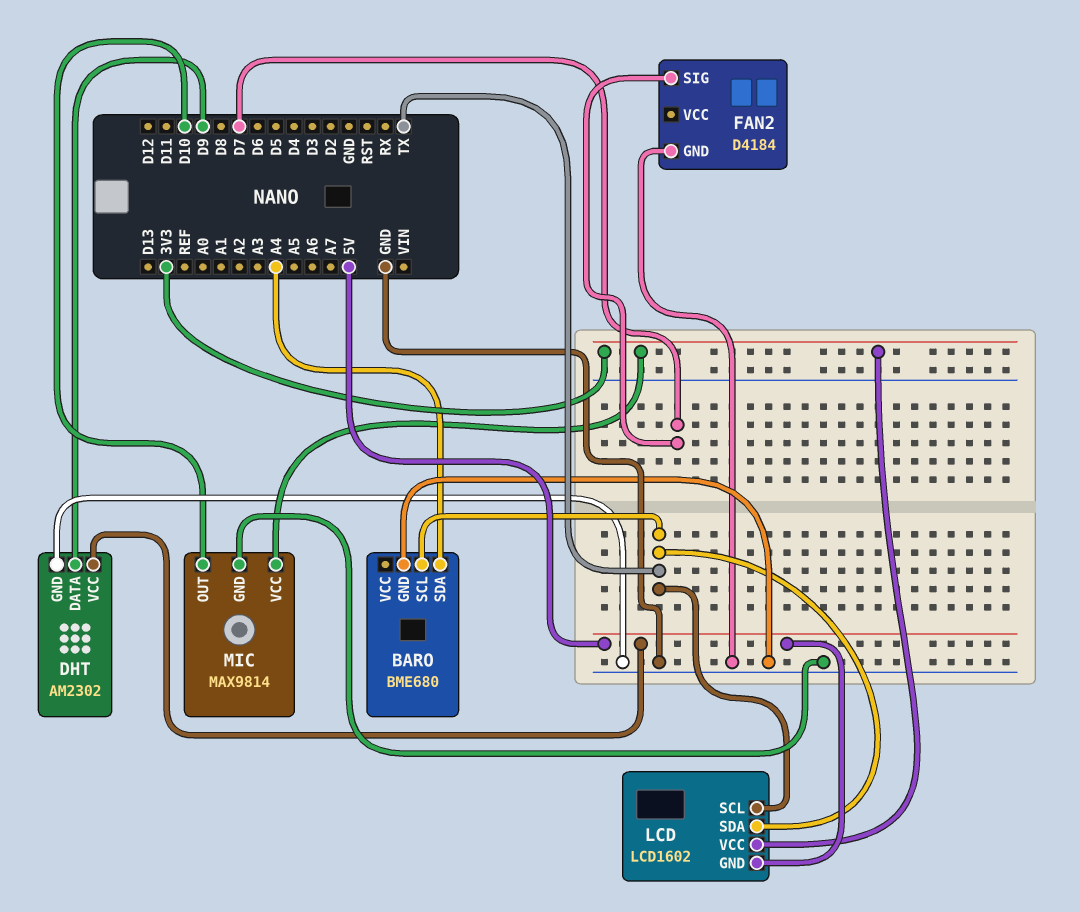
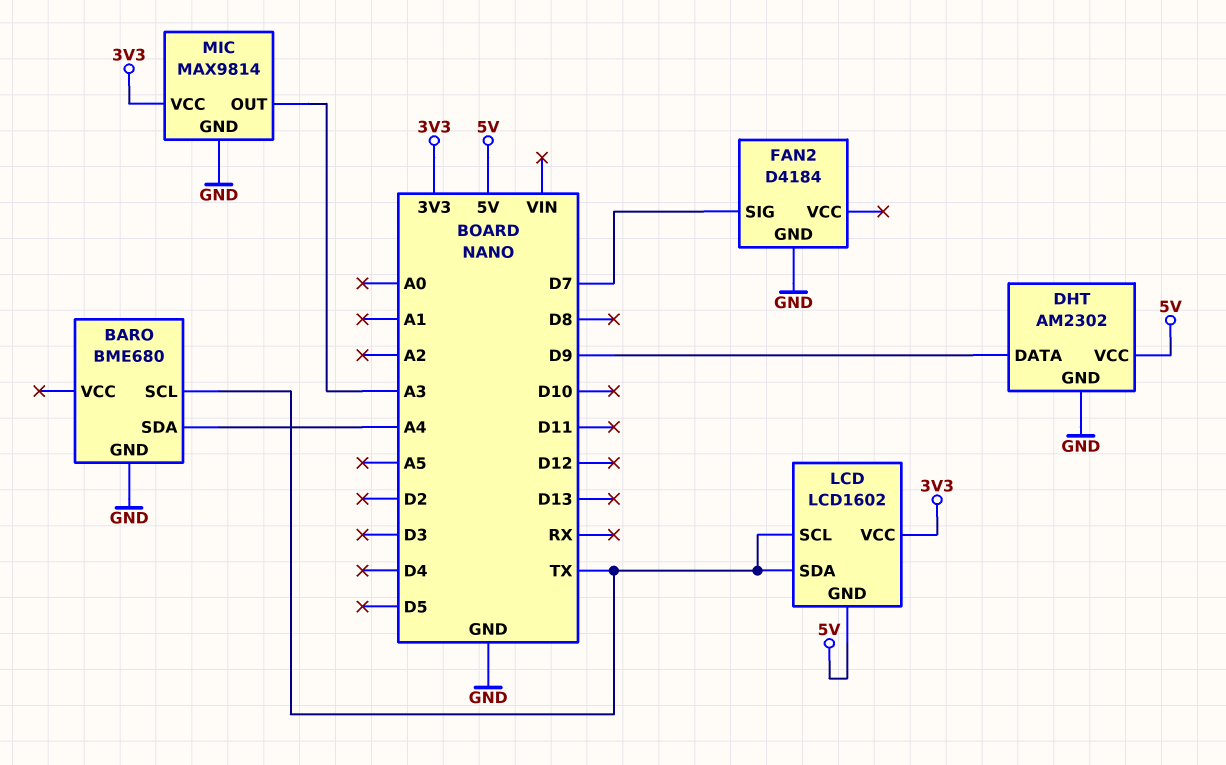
MIC pin OUT: D10 -> A3

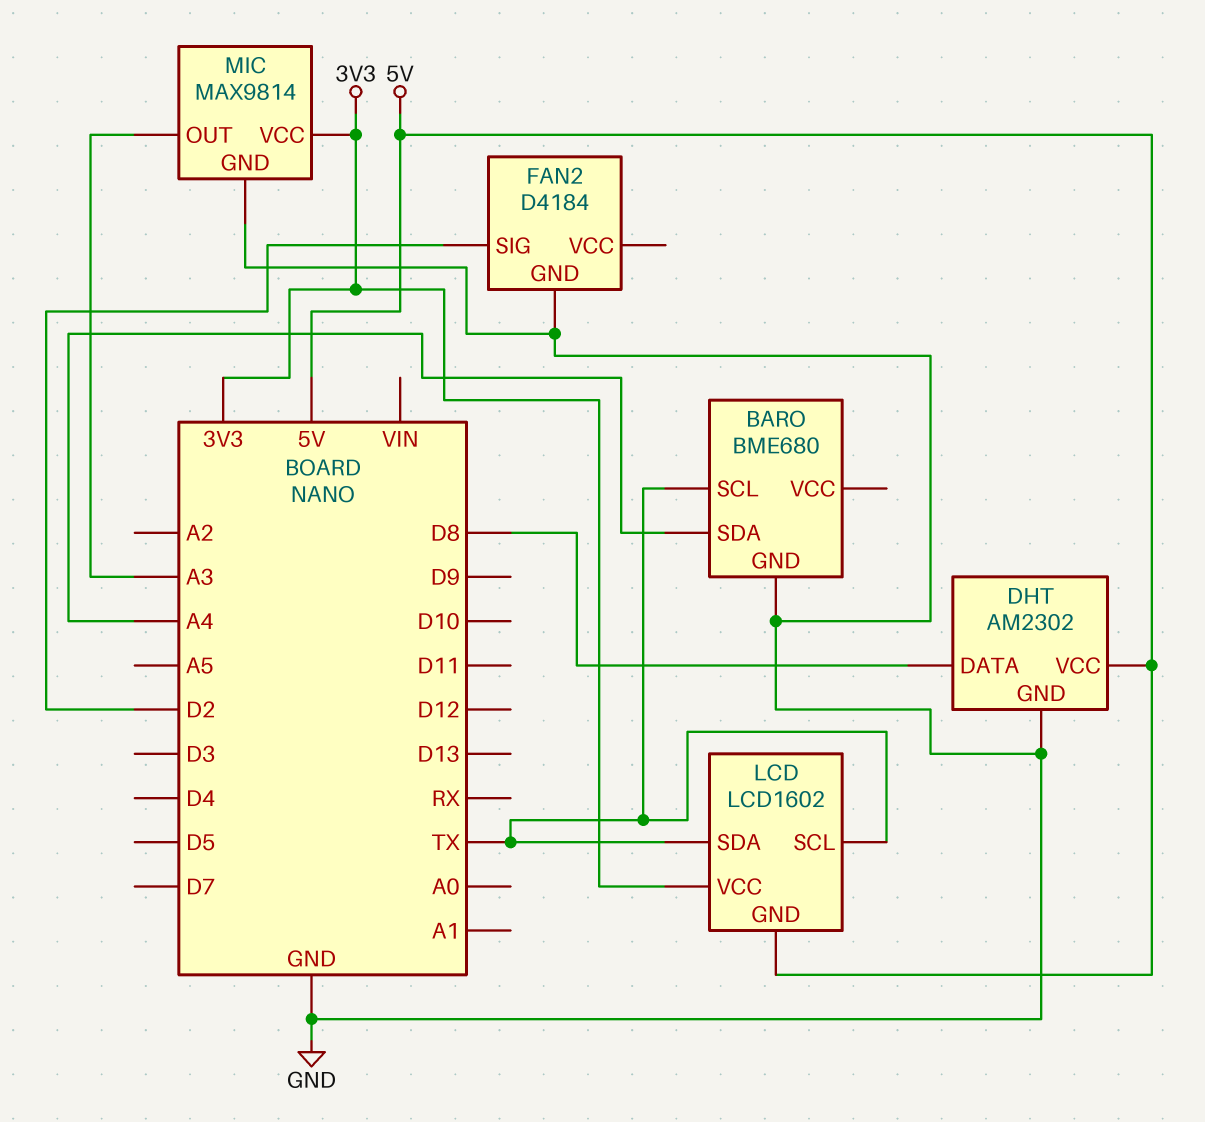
DHT pin DATA: D9 -> D8
FAN2 pin SIG: D7 -> D2

